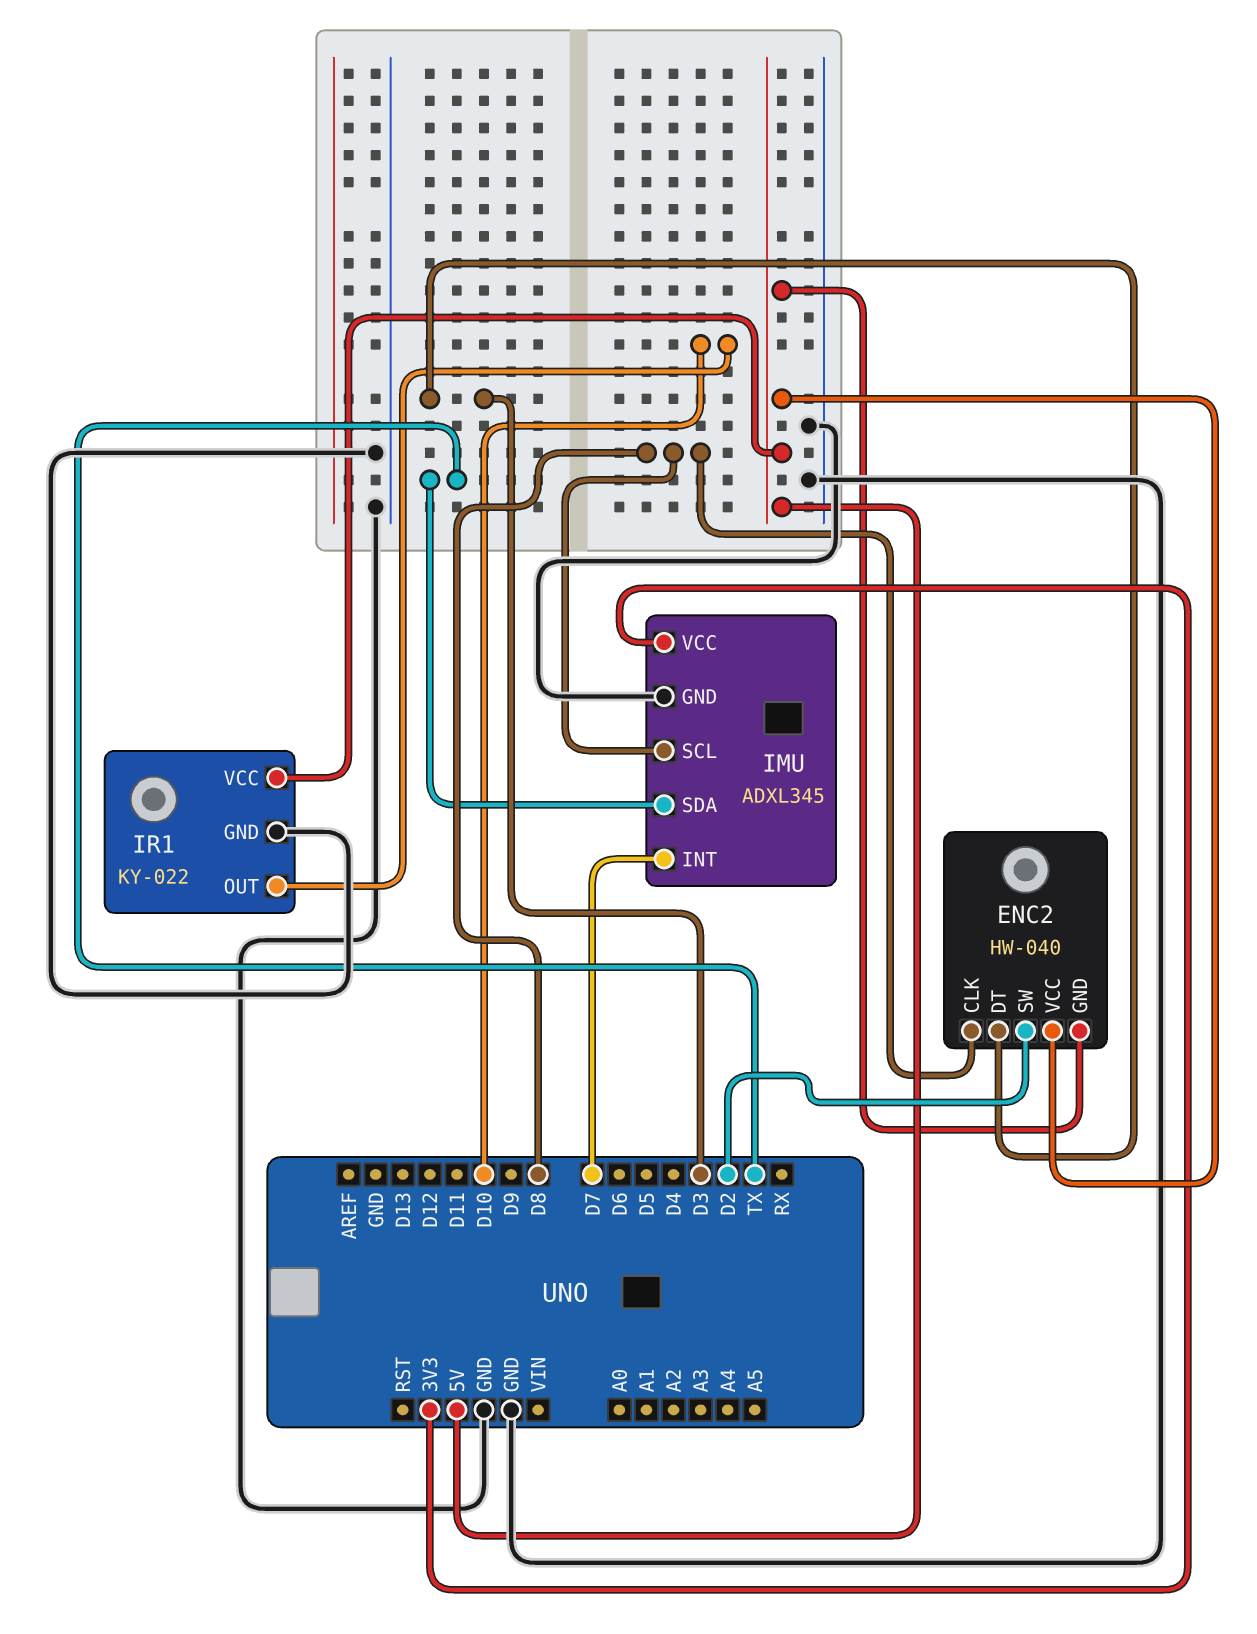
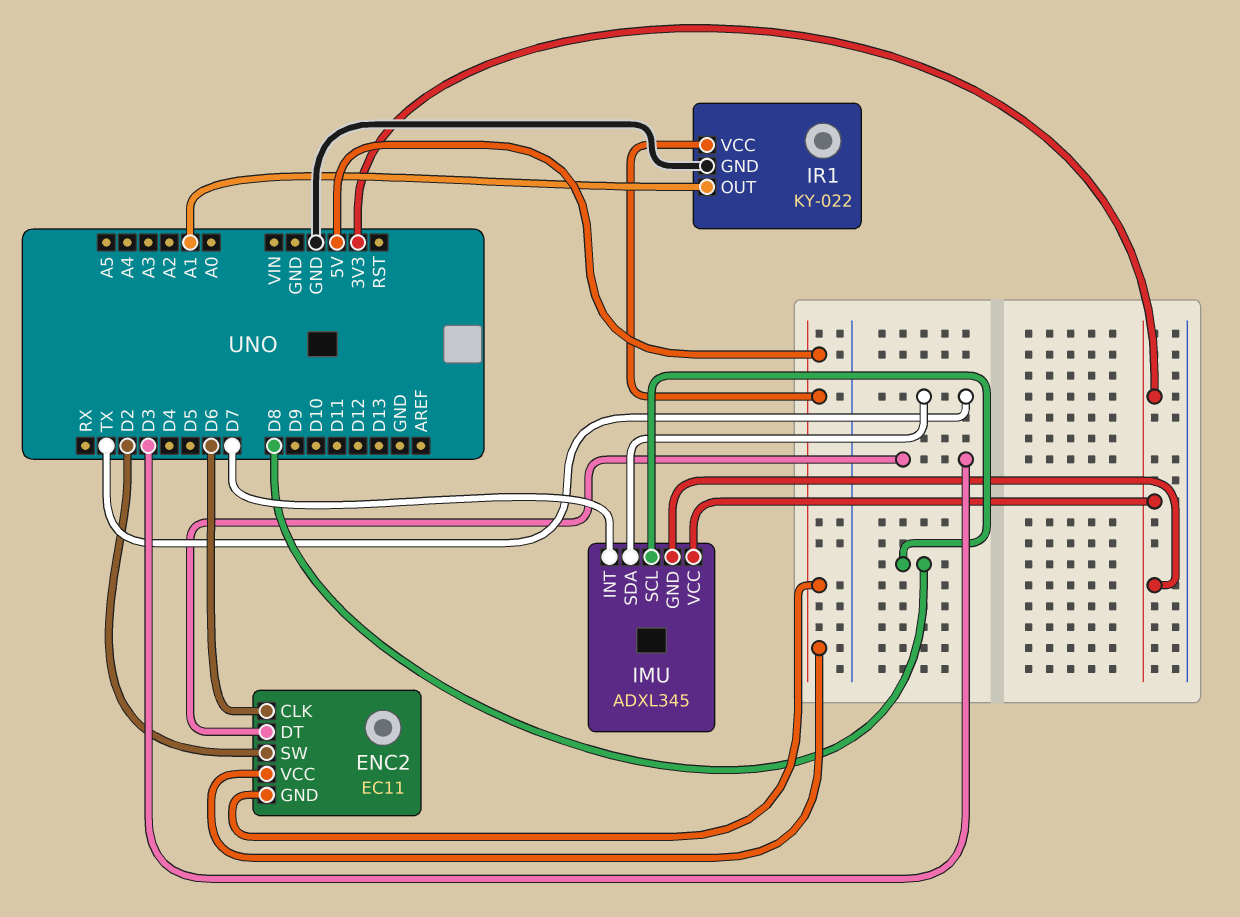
ENC2: HW-040 -> EC11
ENC2 pin CLK: D8 -> D6
IMU pin GND: GND -> 3V3
IR1 pin OUT: D10 -> A1

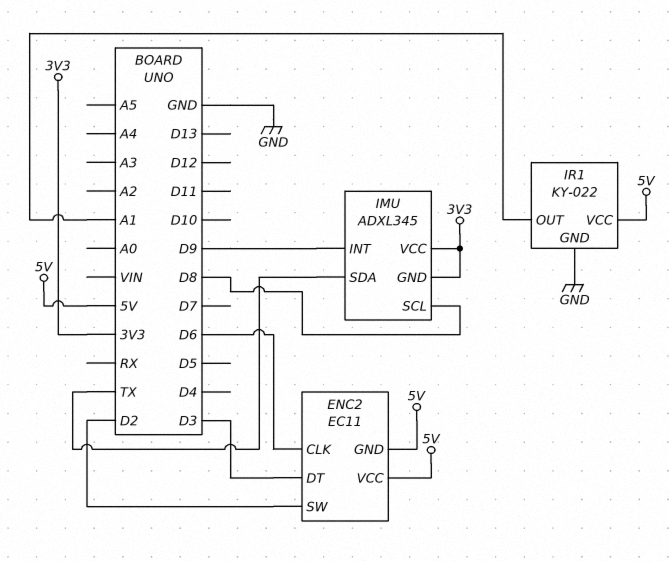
IMU pin INT: D7 -> D9

